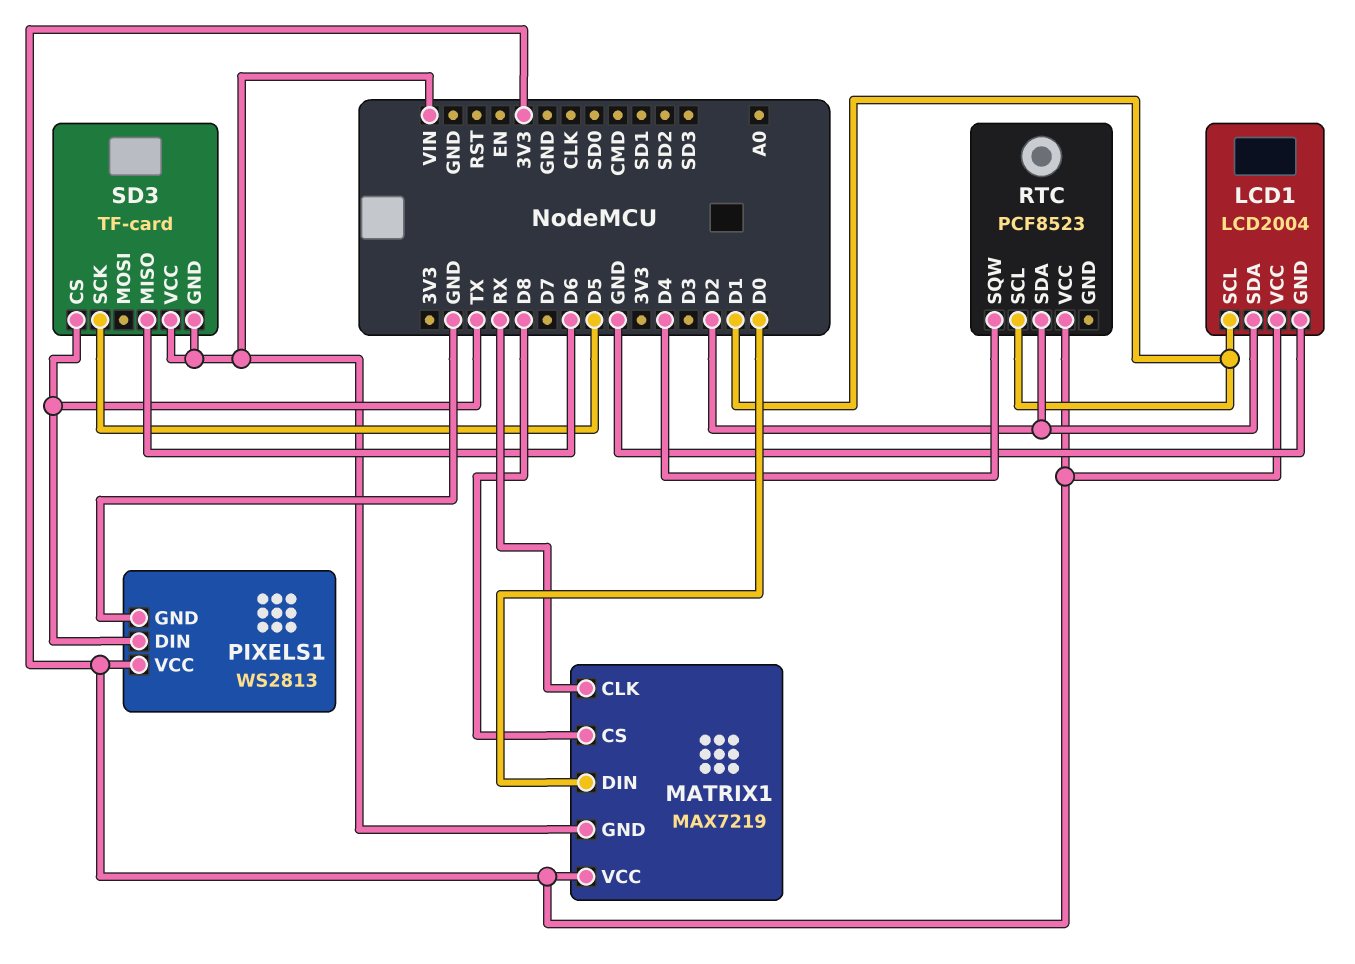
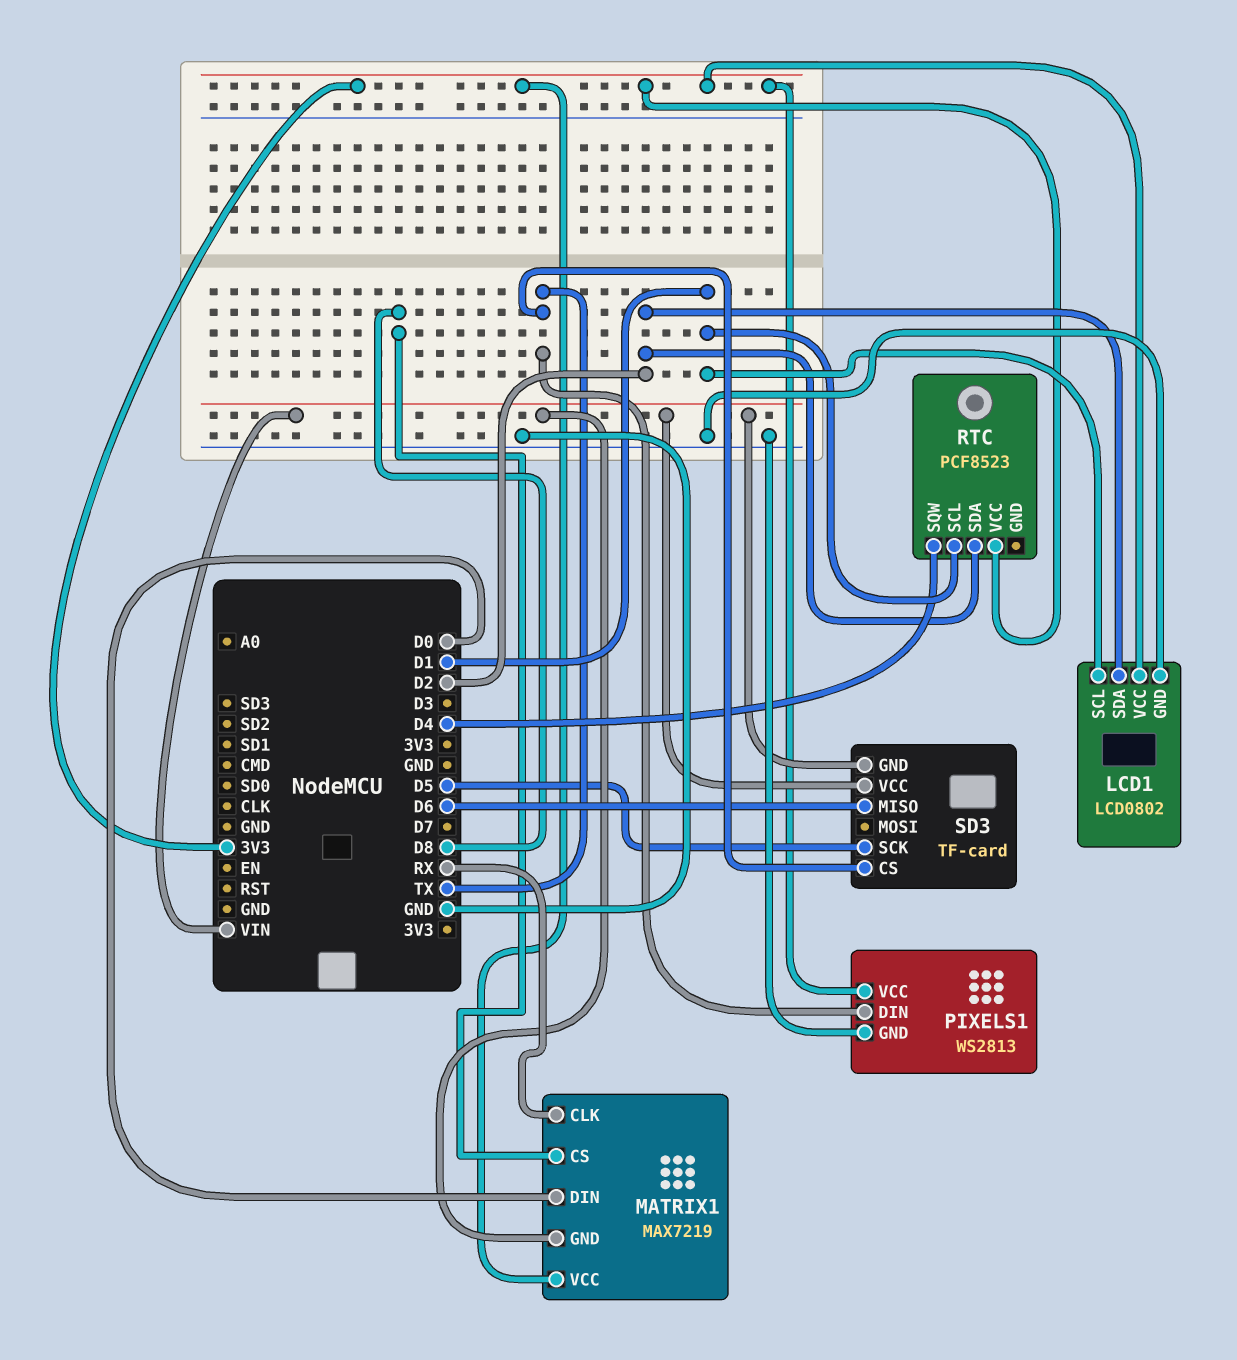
LCD1: LCD2004 -> LCD0802

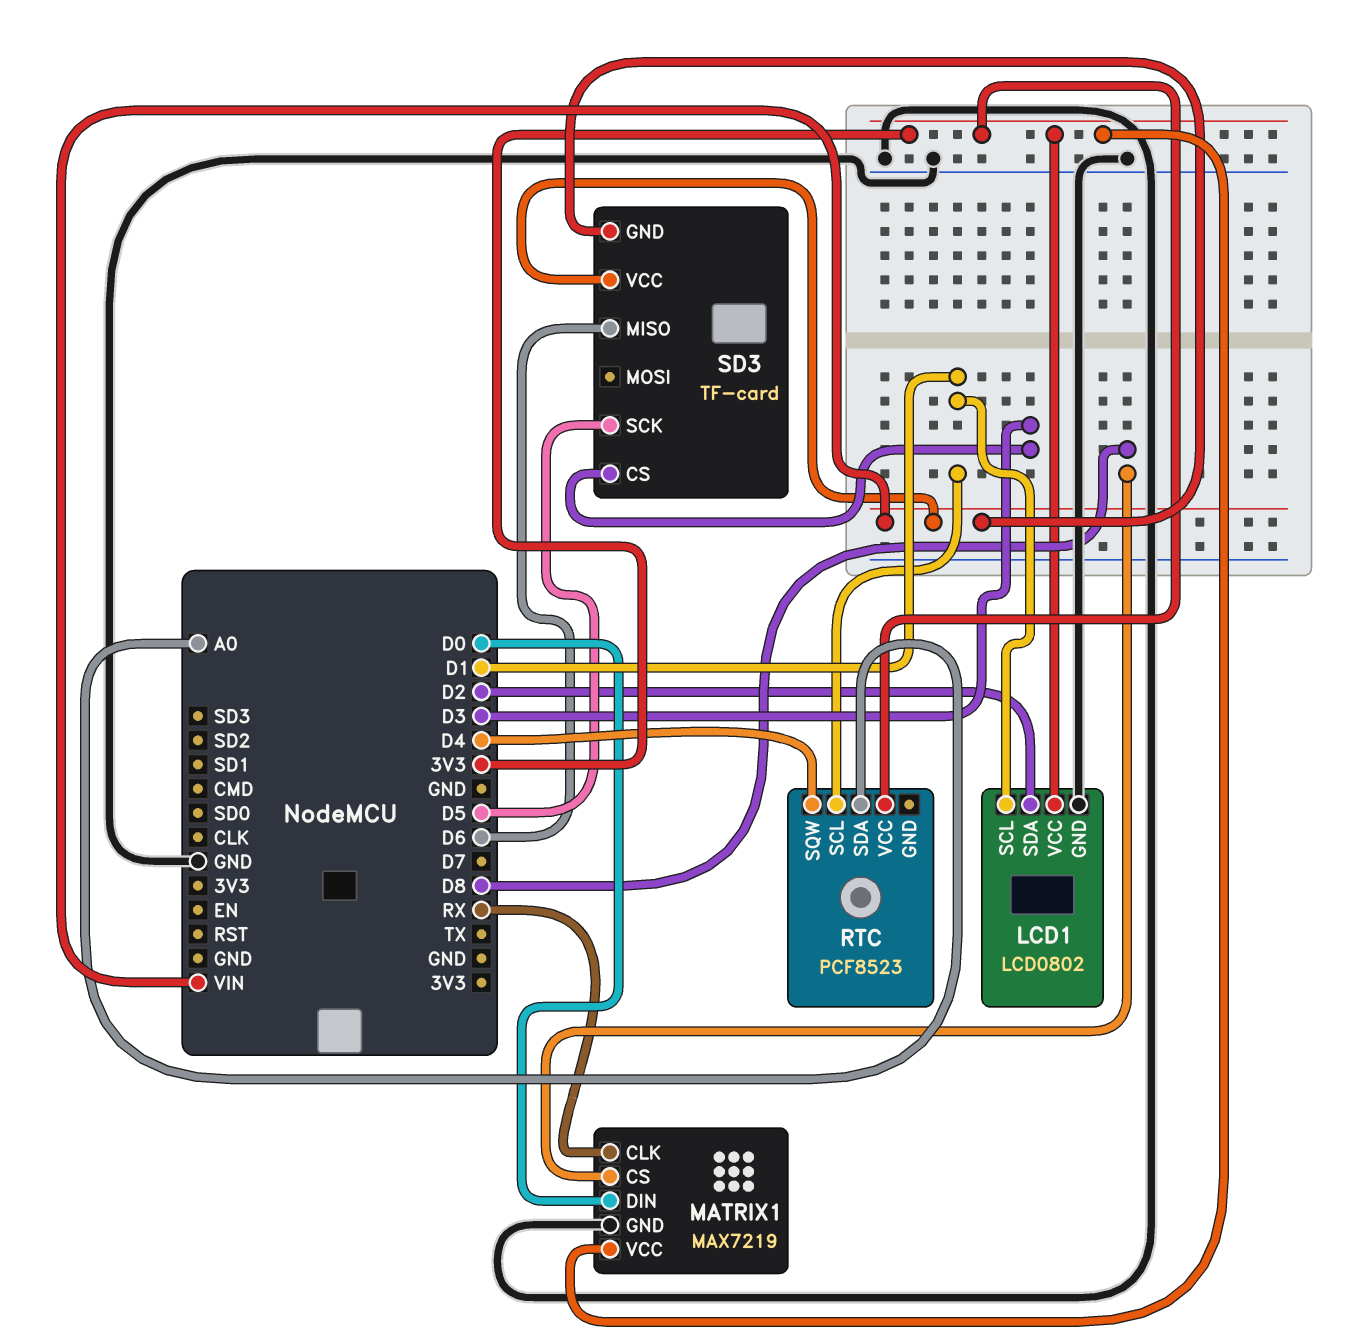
MATRIX1 pin GND: VIN -> GND
PIXELS1: WS2813 -> none
PIXELS1 pin DIN: TX -> none
PIXELS1 pin GND: GND -> none
PIXELS1 pin VCC: 3V3 -> none
RTC pin SDA: D2 -> A0
SD3 pin CS: TX -> D3

